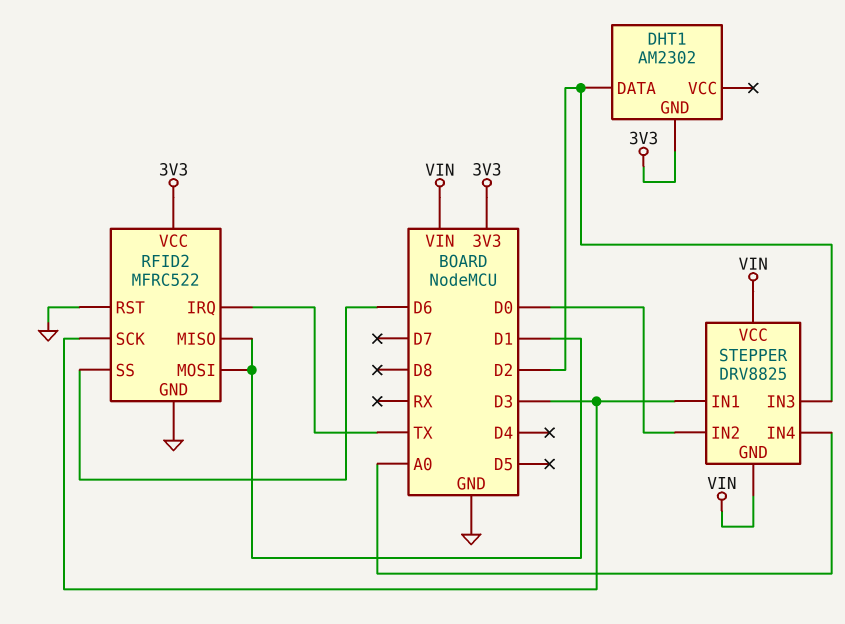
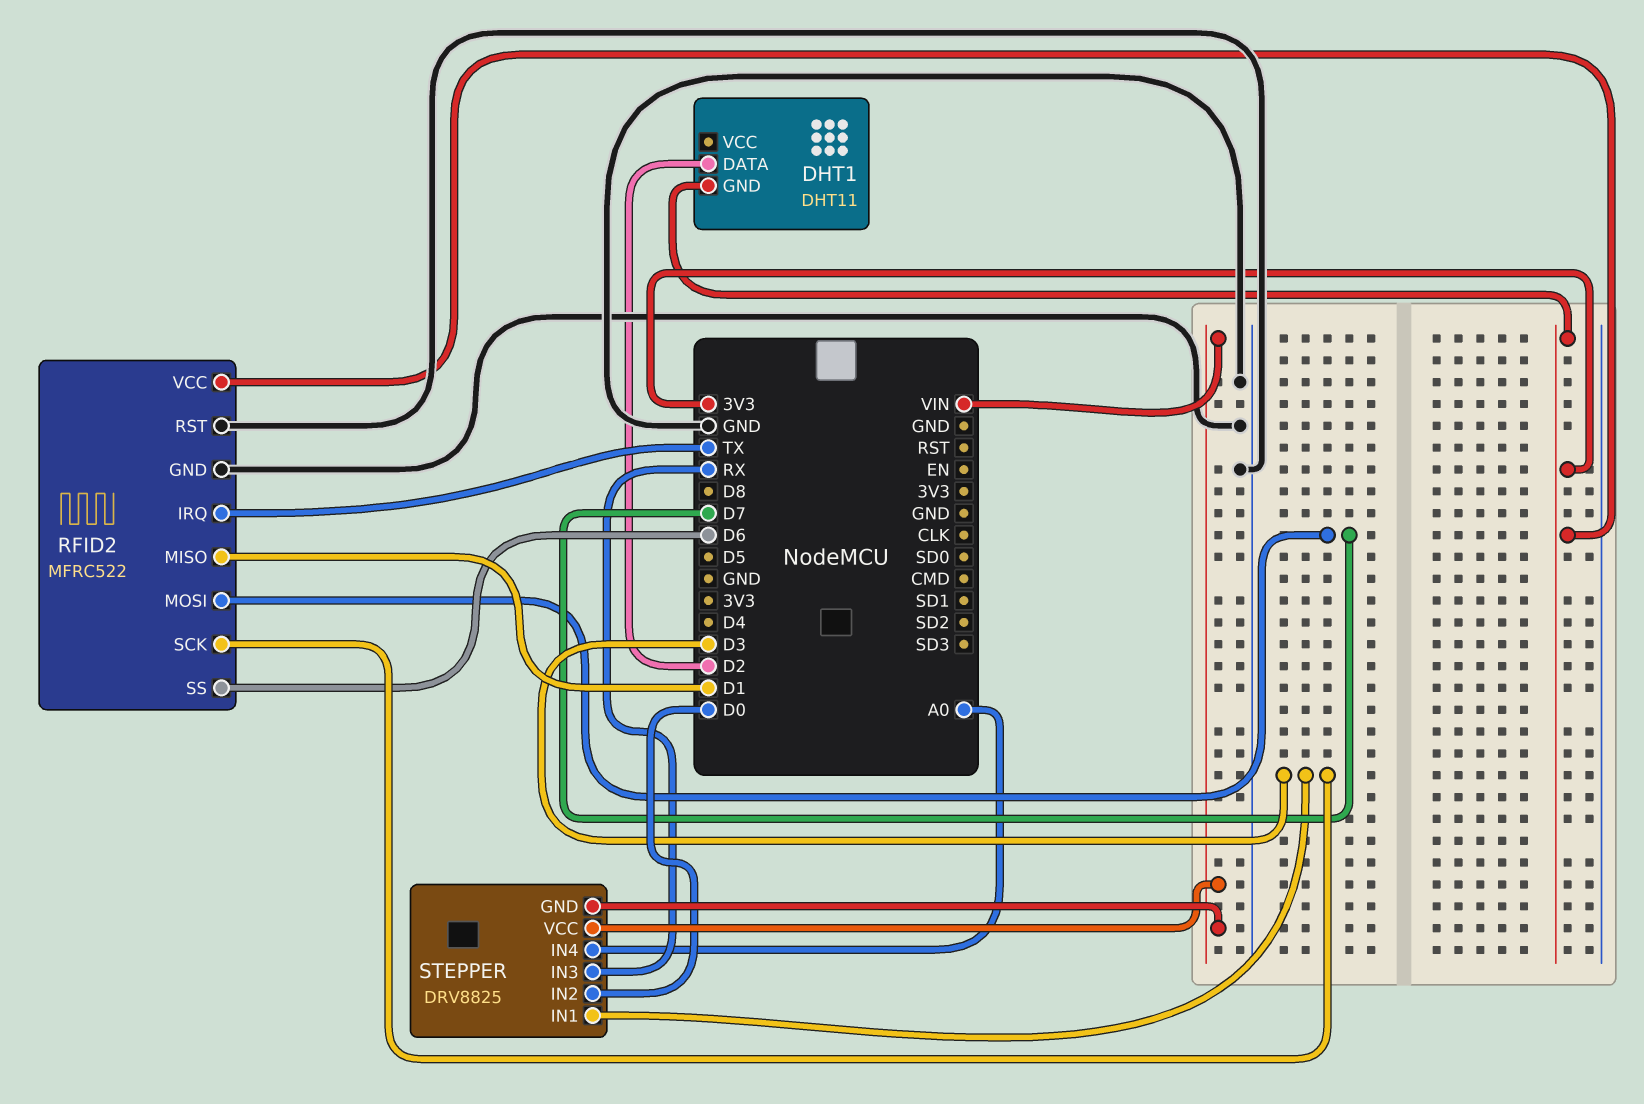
DHT1: AM2302 -> DHT11
RFID2 pin MOSI: D1 -> D7
STEPPER pin IN3: D2 -> RX

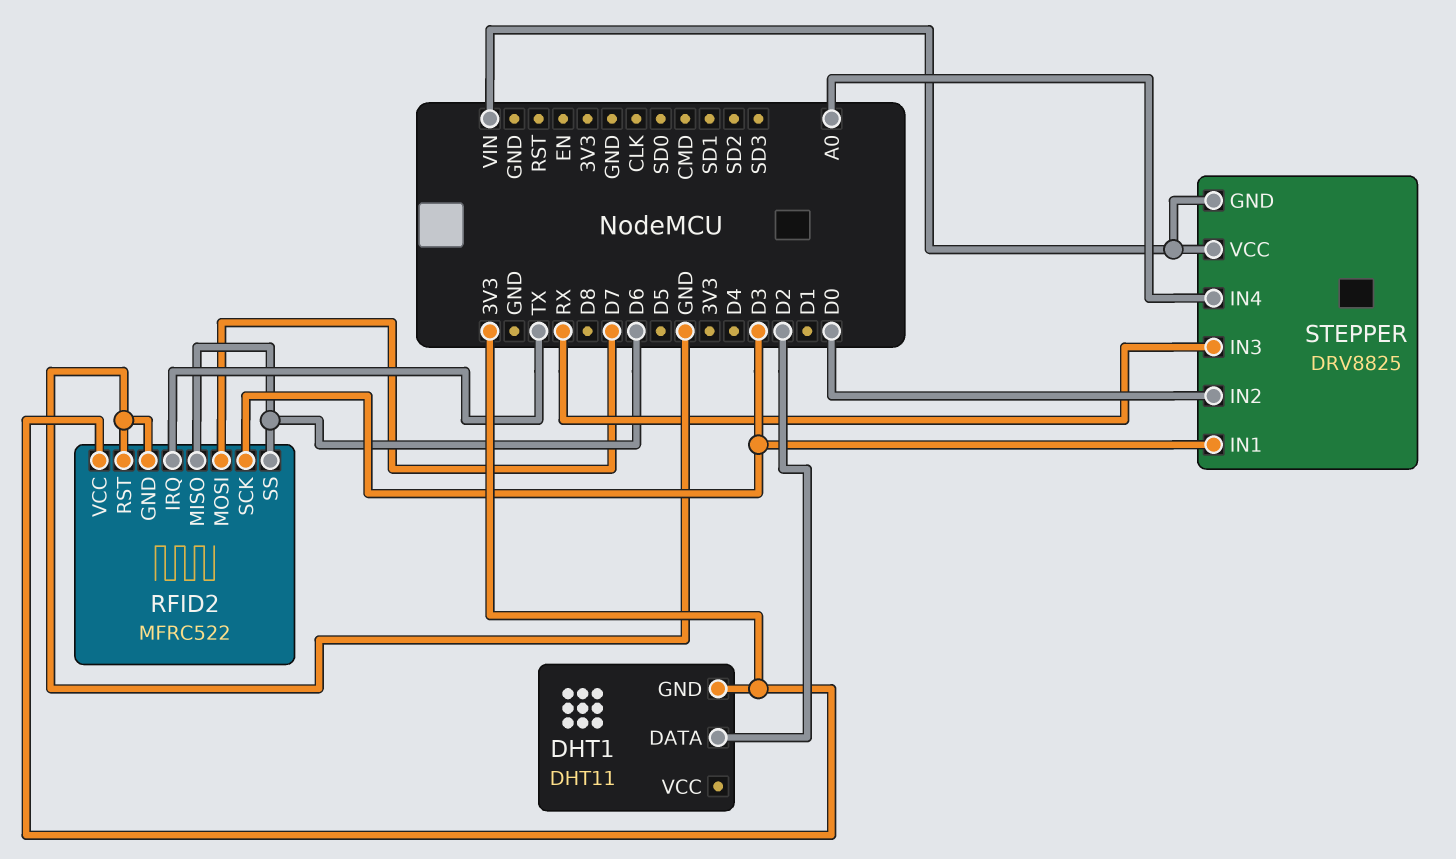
RFID2 pin MISO: D1 -> D6

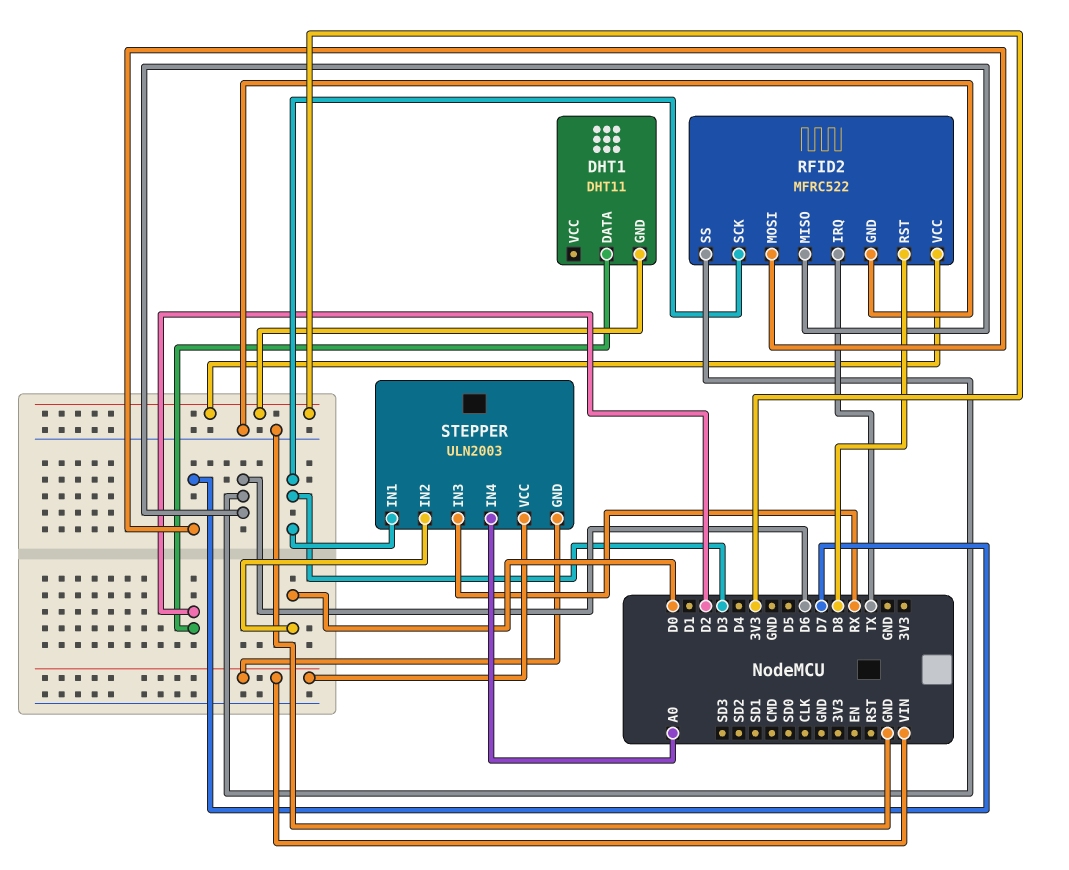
RFID2 pin RST: GND -> D8
STEPPER: DRV8825 -> ULN2003

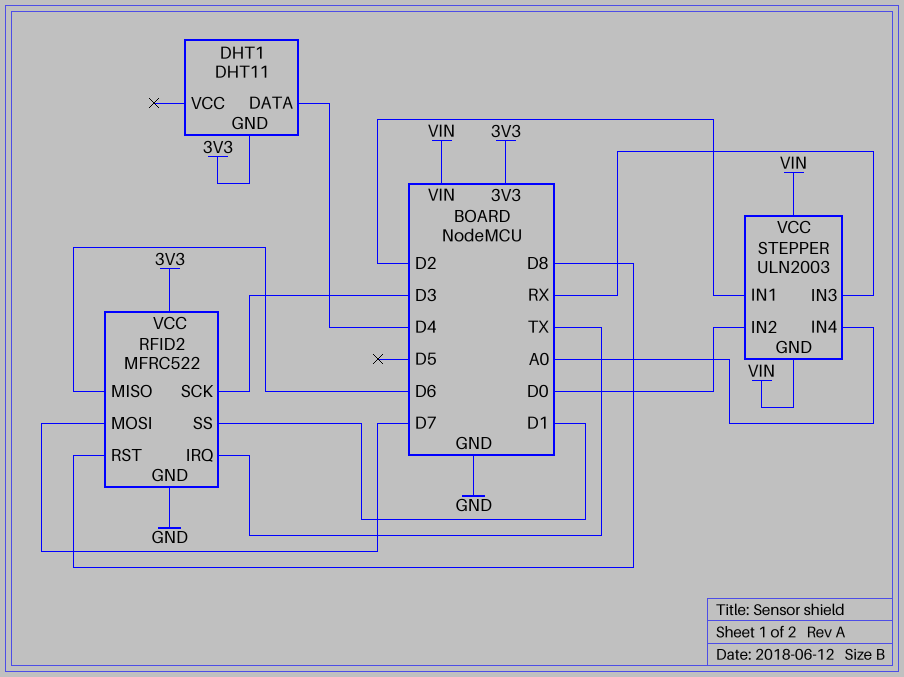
DHT1 pin DATA: D2 -> D4
RFID2 pin SS: D6 -> D1
STEPPER pin IN1: D3 -> D2

